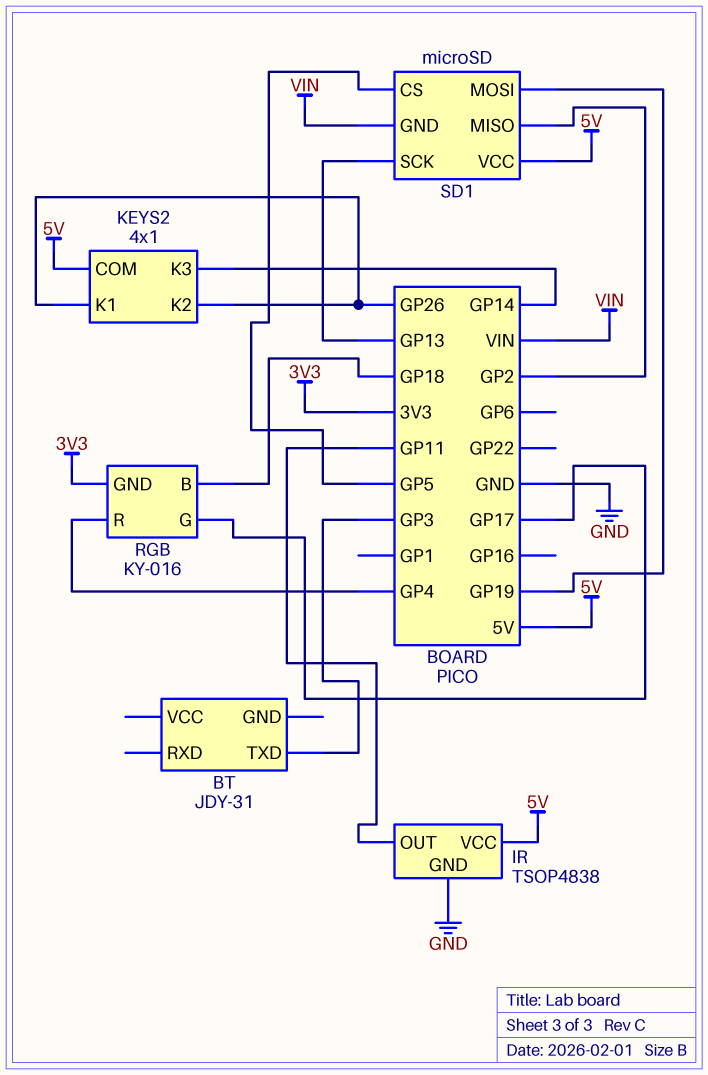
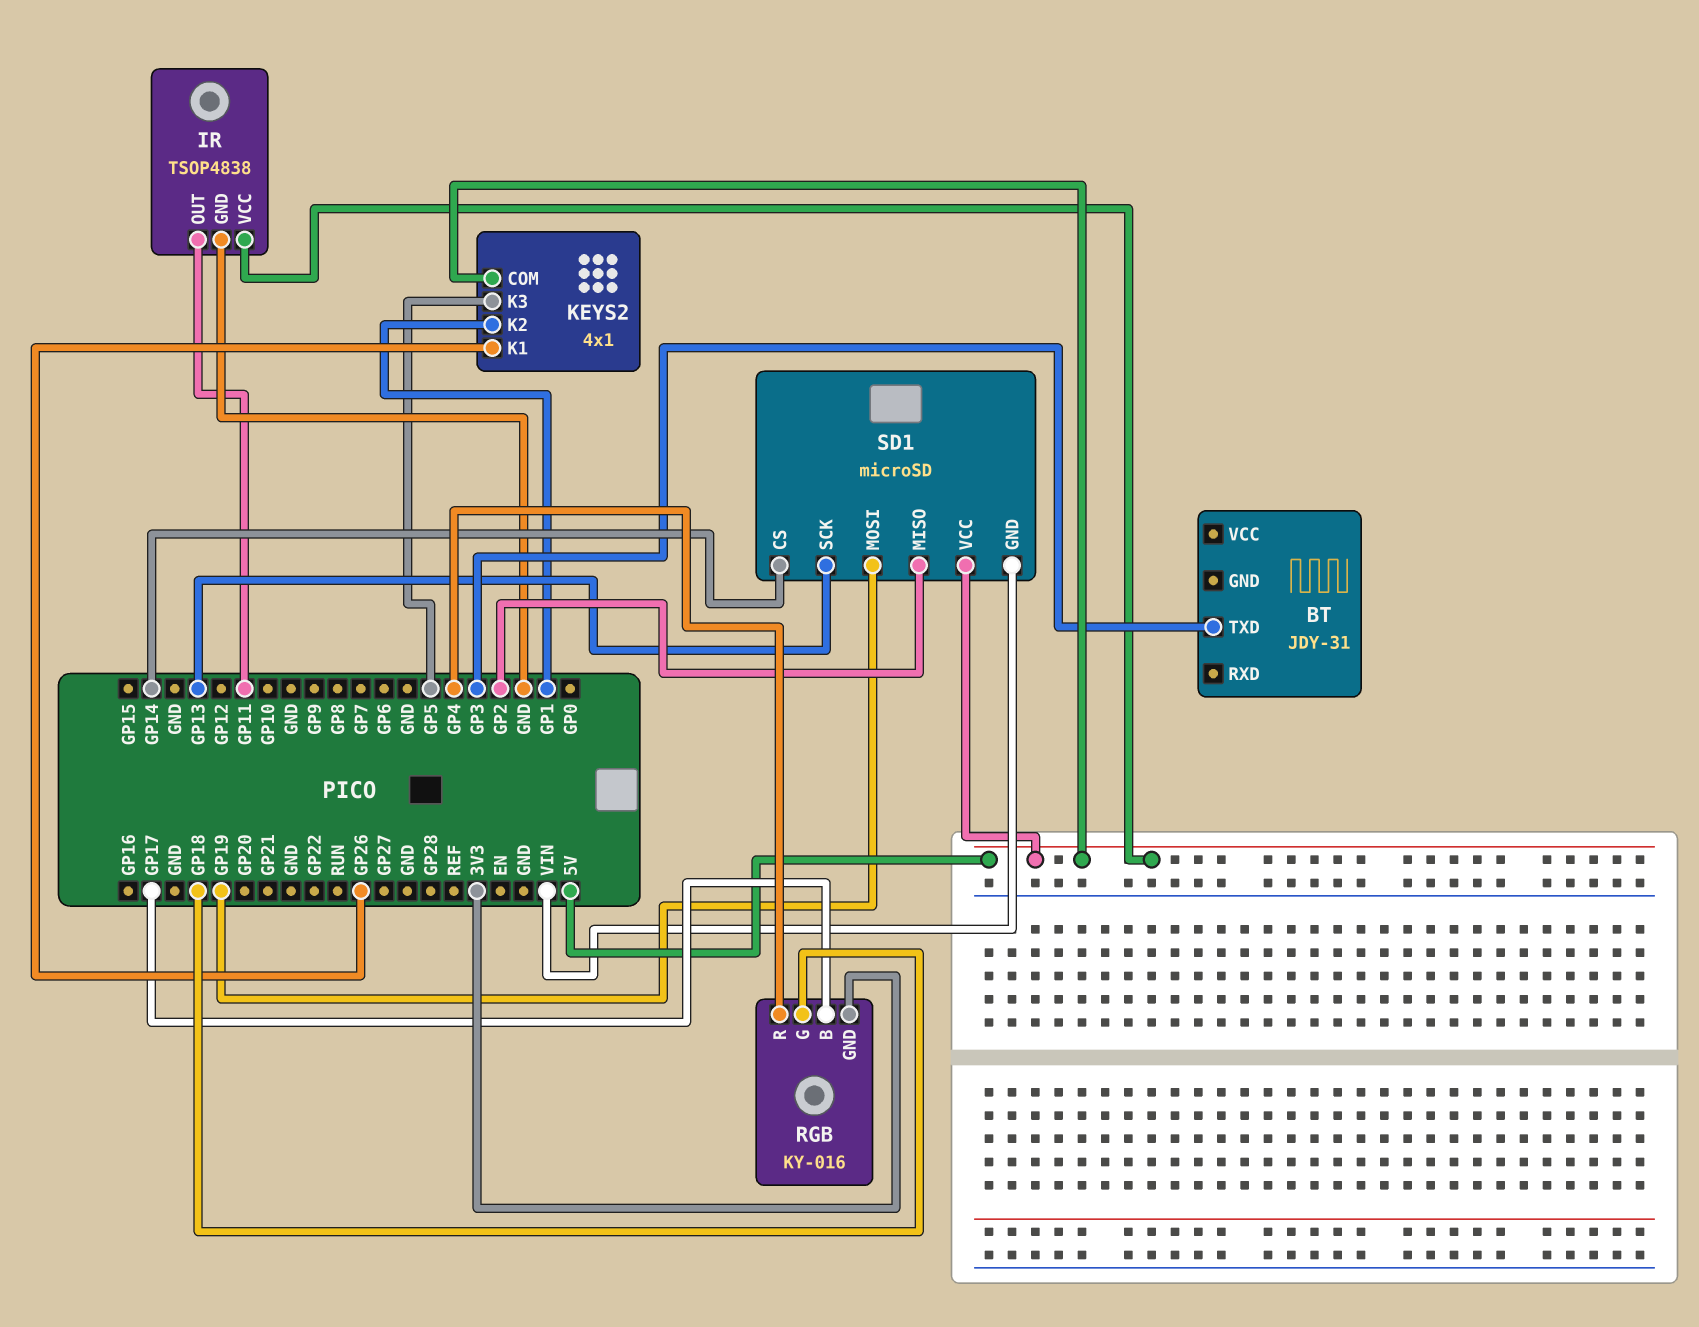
KEYS2 pin K2: GP26 -> GP1
KEYS2 pin K3: GP14 -> GP5
RGB pin B: GP18 -> GP17
RGB pin G: GP17 -> GP18
SD1 pin CS: GP5 -> GP14

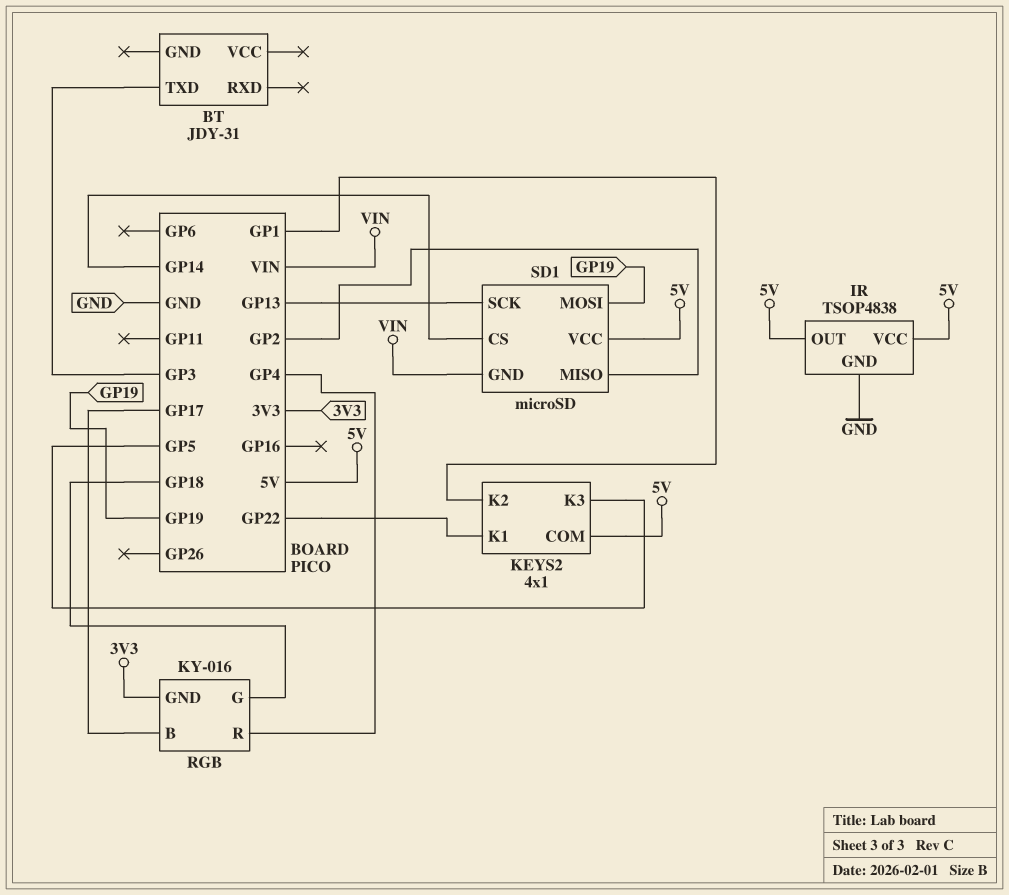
IR pin OUT: GP11 -> 5V
KEYS2 pin K1: GP26 -> GP22

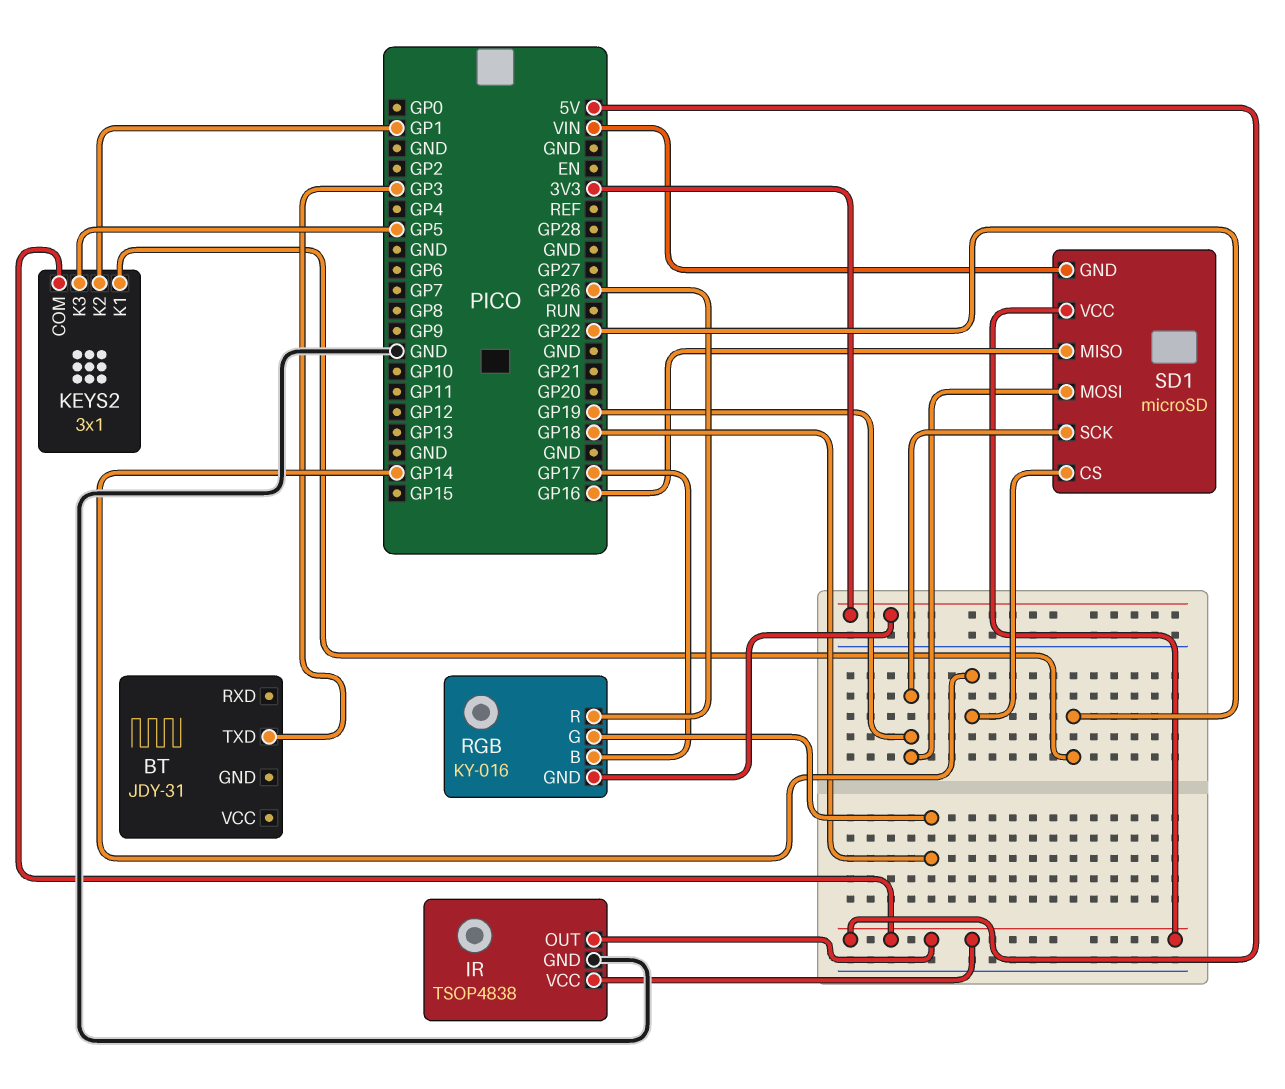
KEYS2: 4x1 -> 3x1
RGB pin R: GP4 -> GP26
SD1 pin MISO: GP2 -> GP16
SD1 pin SCK: GP13 -> GP19

